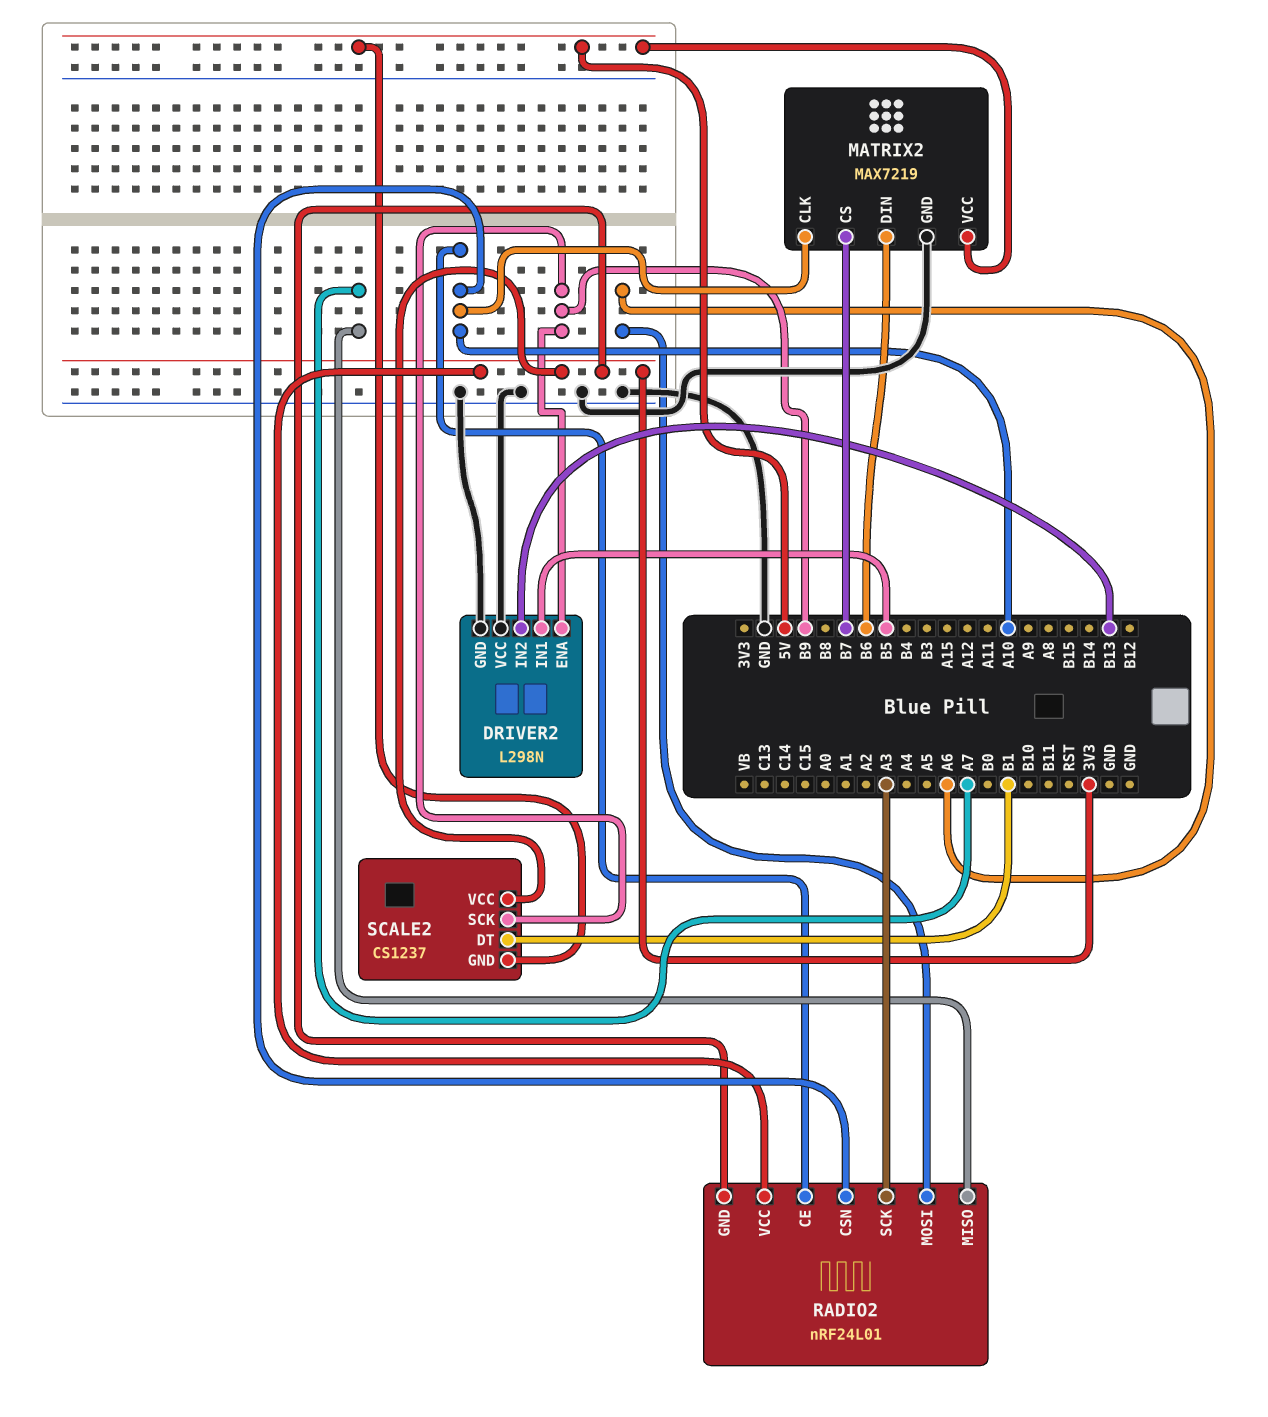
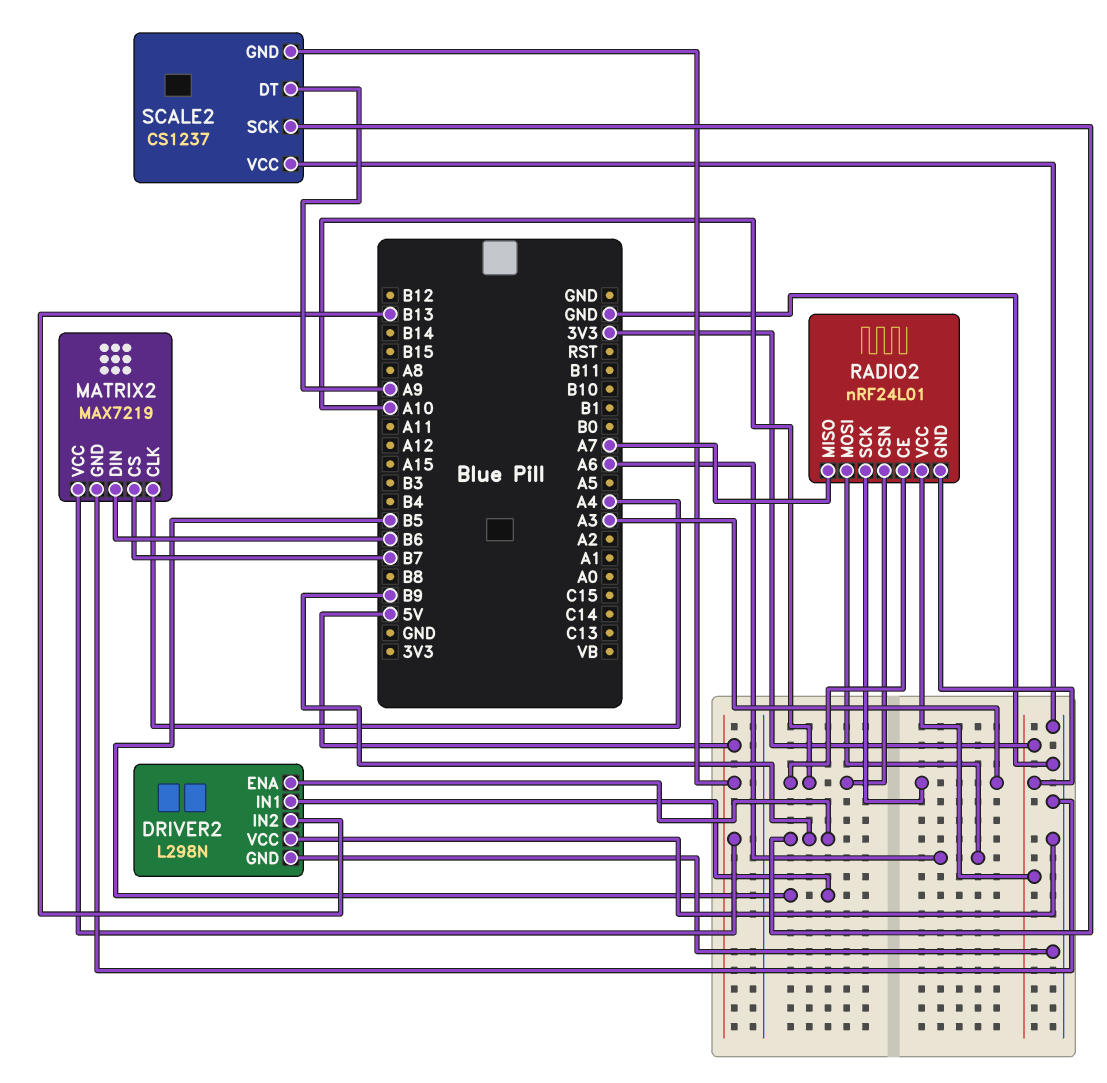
MATRIX2 pin CLK: A10 -> A4
SCALE2 pin DT: B1 -> A9
SCALE2 pin VCC: 3V3 -> GND

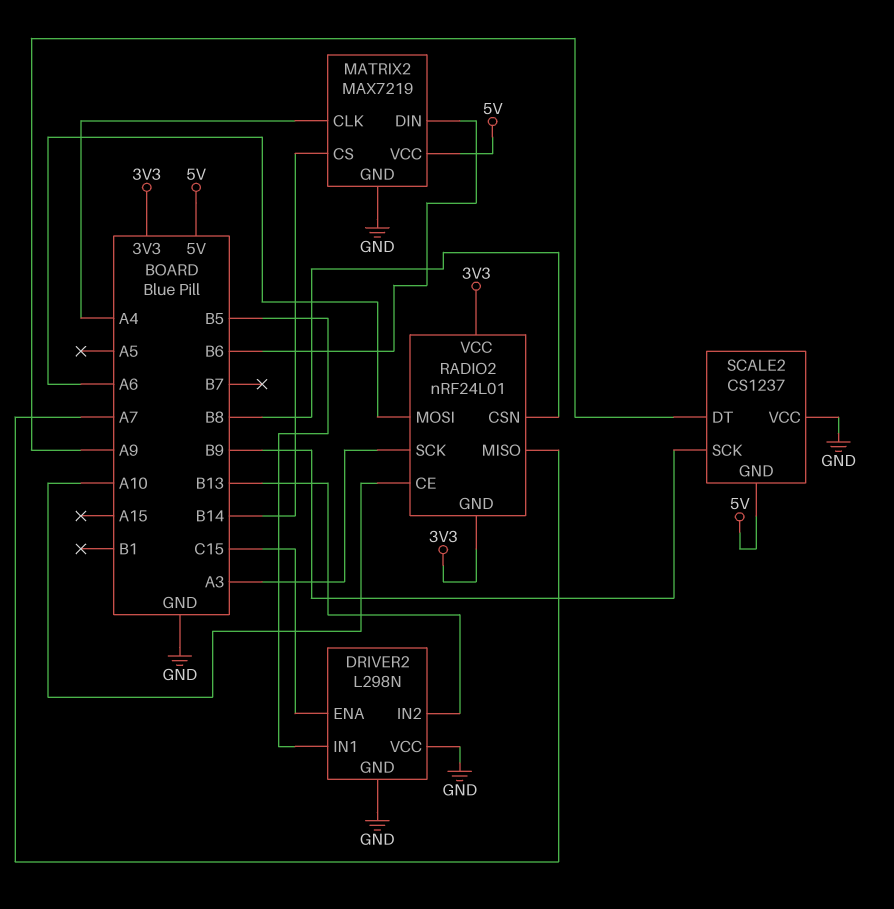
DRIVER2 pin ENA: B9 -> C15
MATRIX2 pin CS: B7 -> B14
RADIO2 pin CSN: A10 -> B8

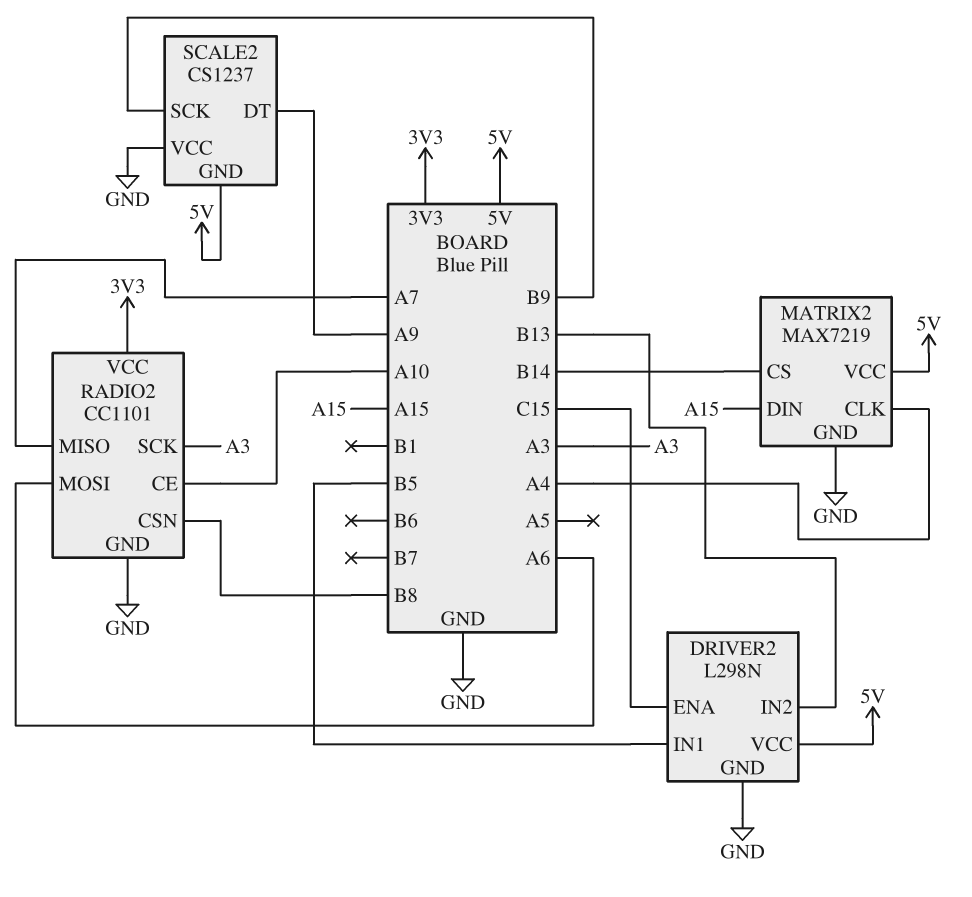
DRIVER2 pin VCC: GND -> 5V
MATRIX2 pin DIN: B6 -> A15
RADIO2: nRF24L01 -> CC1101
RADIO2 pin GND: 3V3 -> GND

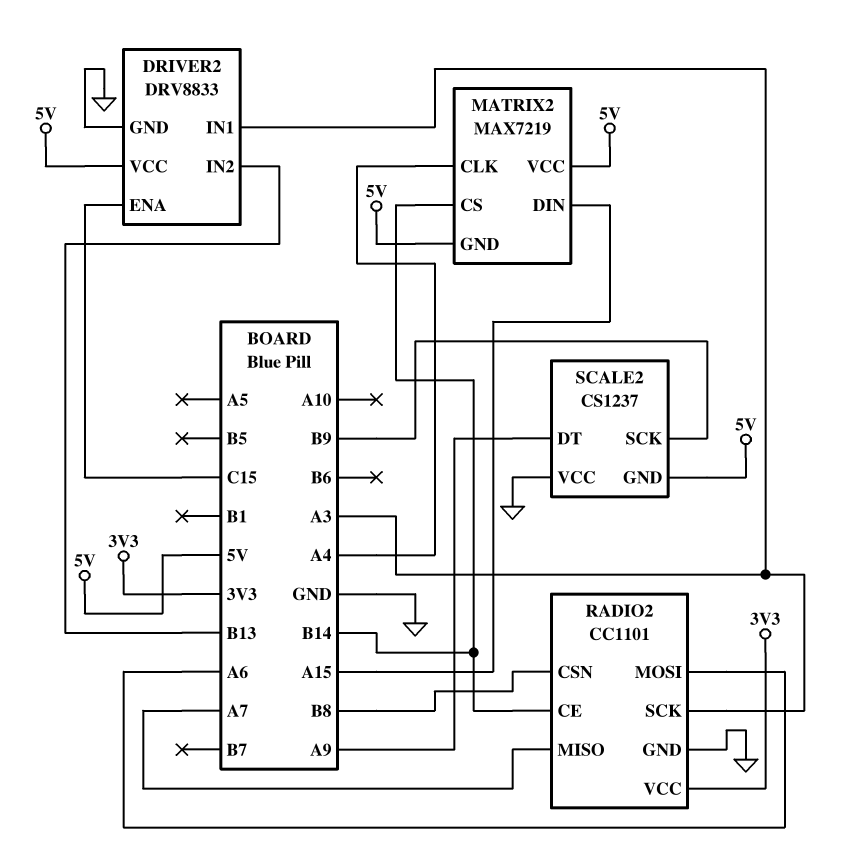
DRIVER2: L298N -> DRV8833
DRIVER2 pin IN1: B5 -> A3
MATRIX2 pin GND: GND -> 5V
RADIO2 pin CE: A10 -> B14

